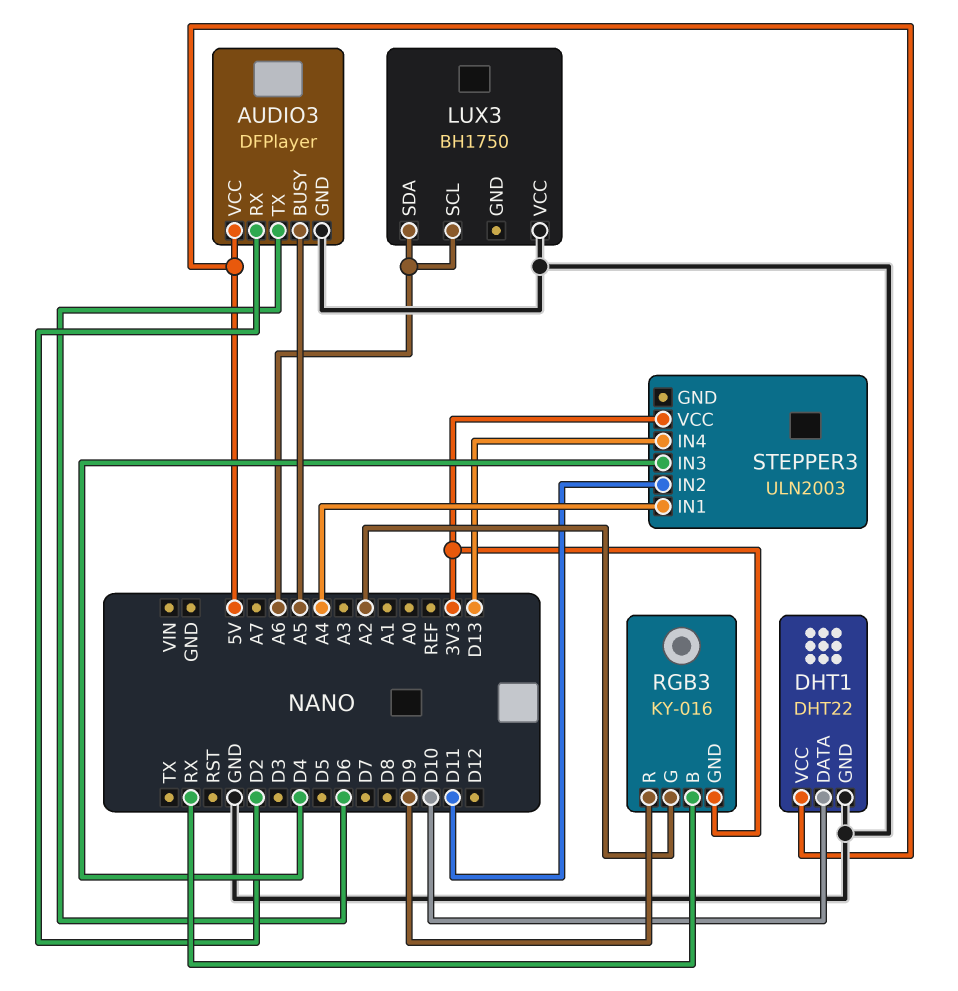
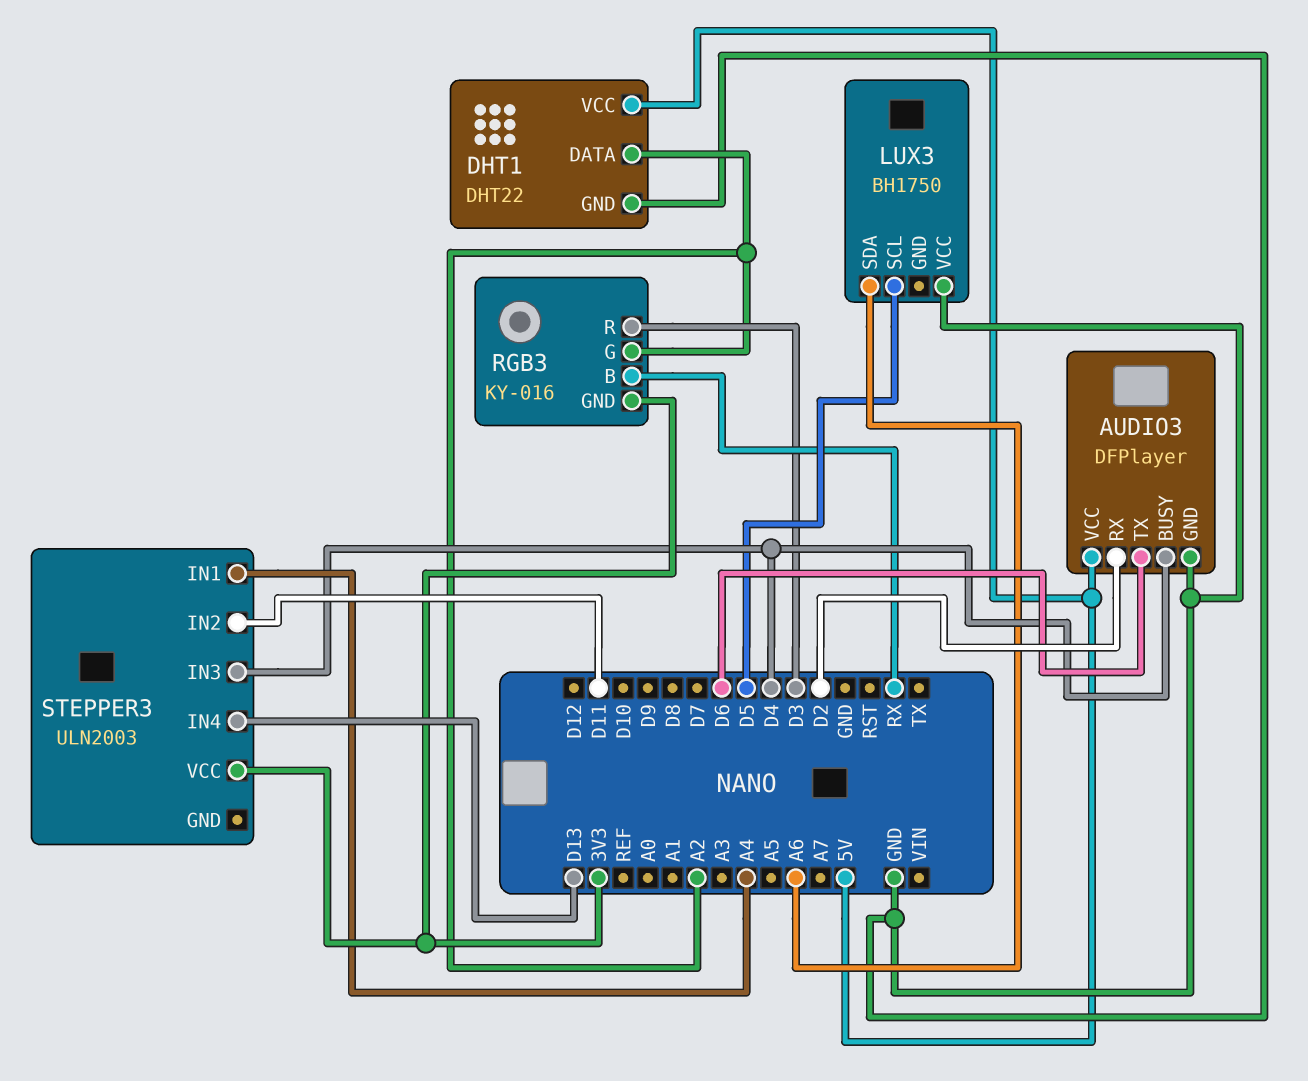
AUDIO3 pin BUSY: A5 -> D4
DHT1 pin DATA: D10 -> A2
LUX3 pin SCL: A6 -> D5
RGB3 pin R: D9 -> D3

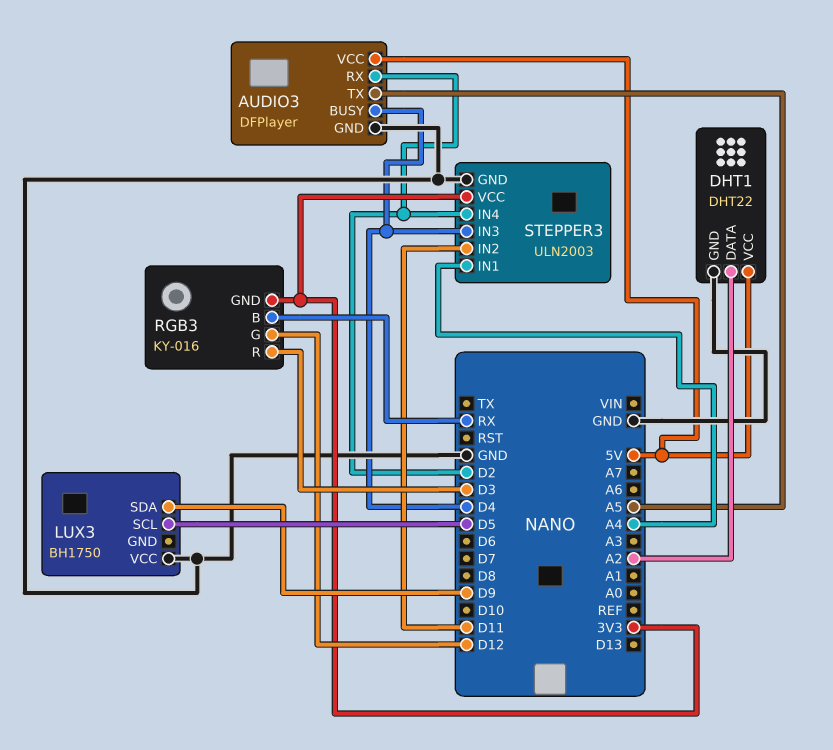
AUDIO3 pin TX: D6 -> A5
LUX3 pin SDA: A6 -> D9
RGB3 pin G: A2 -> D12
STEPPER3 pin GND: none -> GND
STEPPER3 pin IN4: D13 -> D2

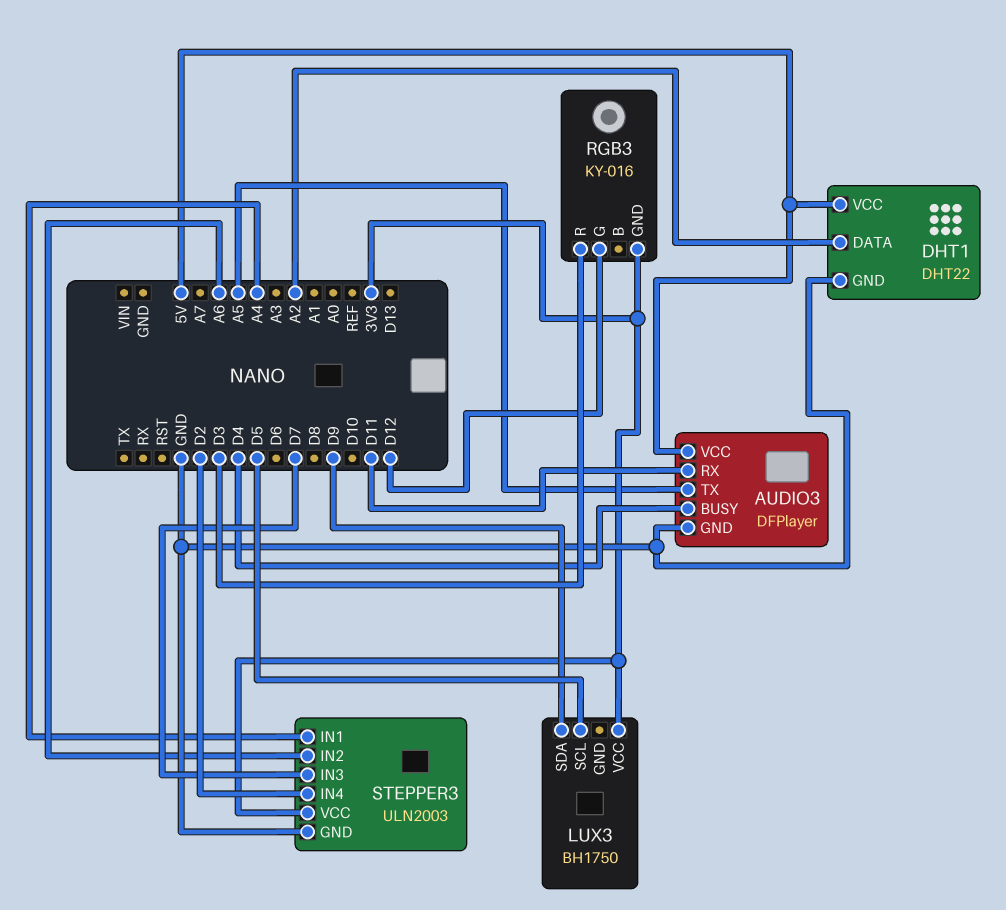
AUDIO3 pin RX: D2 -> D11
LUX3 pin VCC: GND -> 3V3
RGB3 pin B: RX -> none
STEPPER3 pin IN2: D11 -> A6
STEPPER3 pin IN3: D4 -> D7

